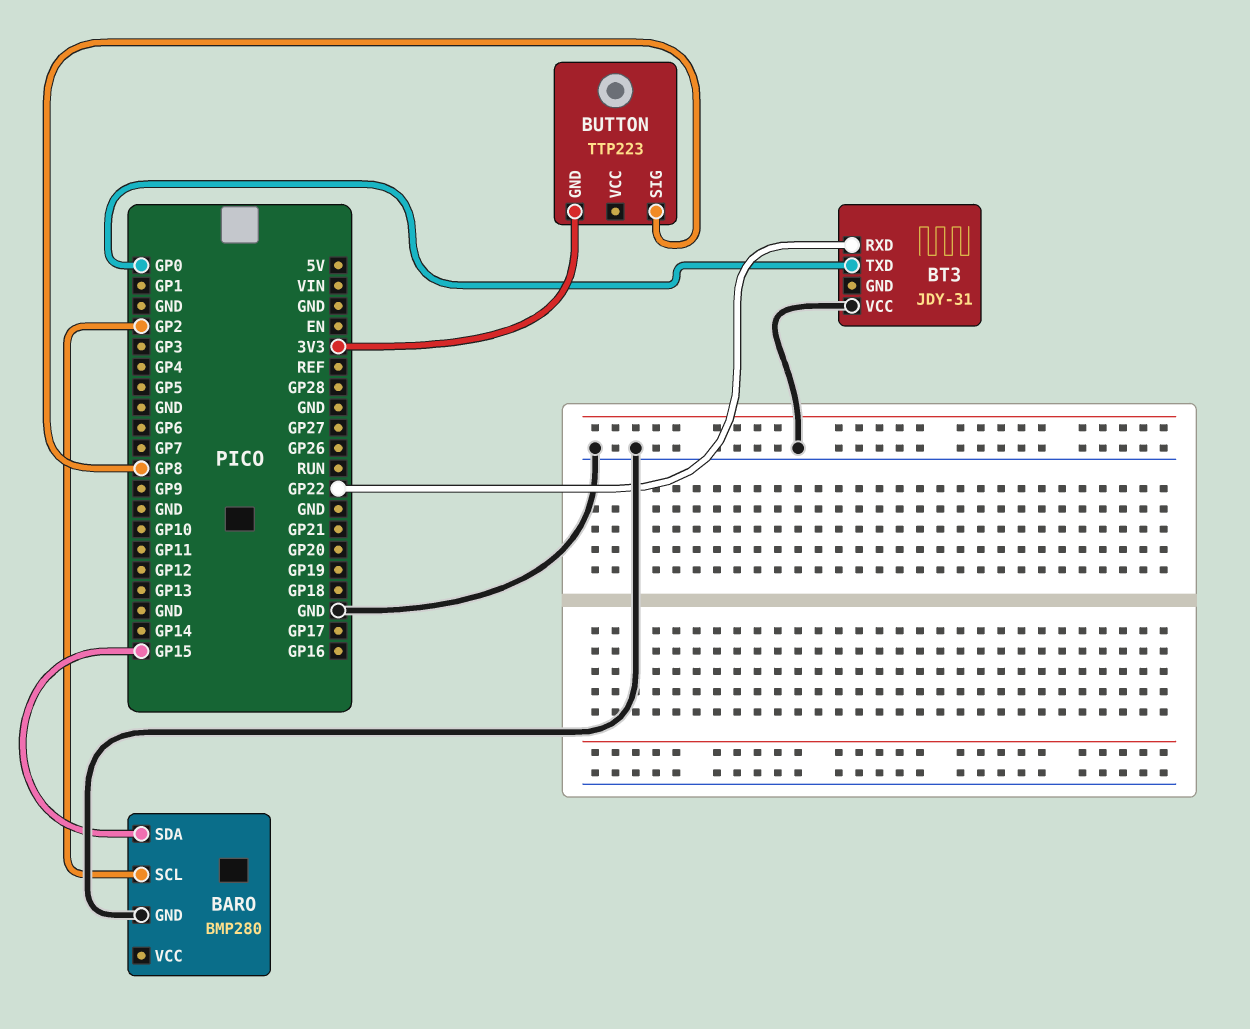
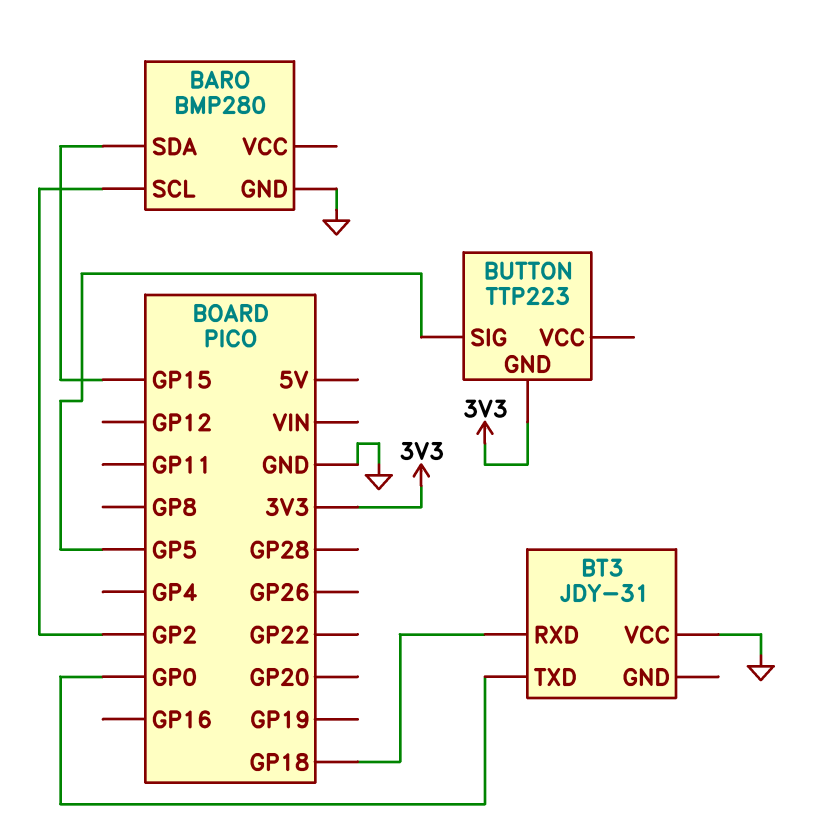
BT3 pin RXD: GP22 -> GP18
BUTTON pin SIG: GP8 -> GP5

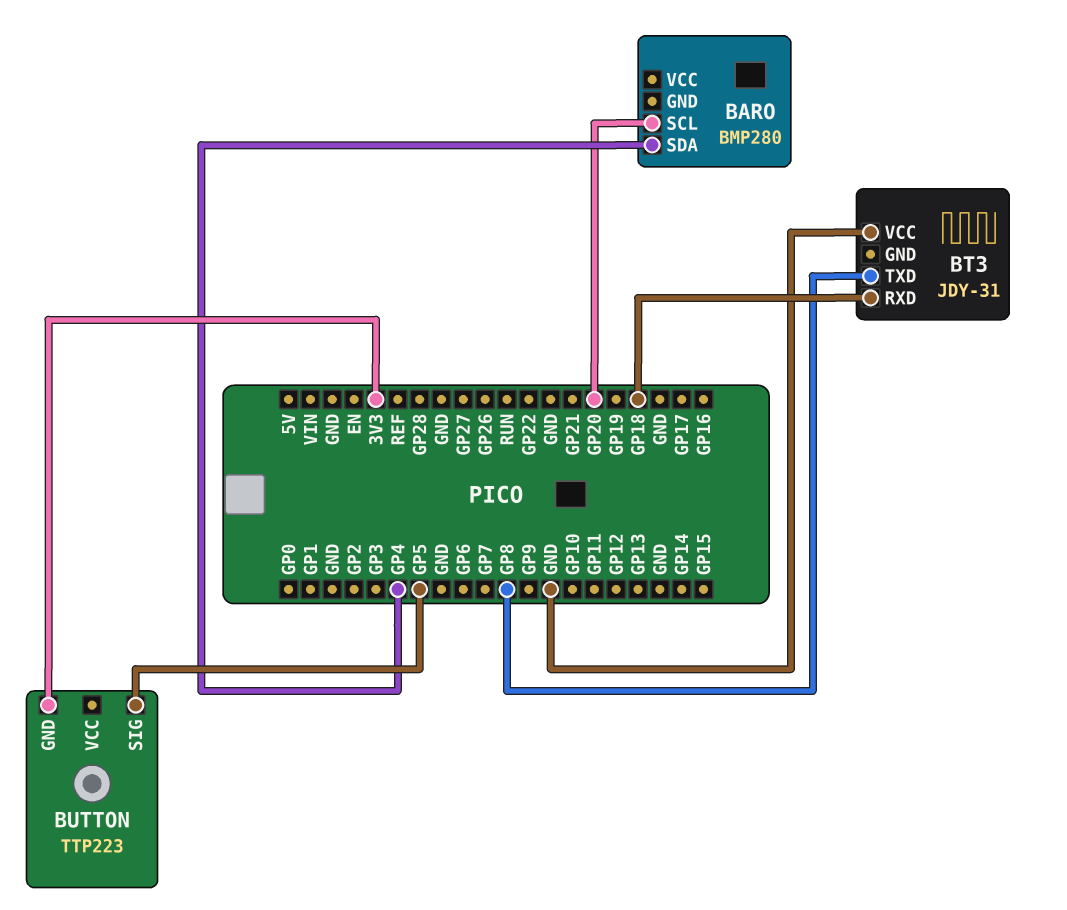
BARO pin GND: GND -> none
BARO pin SCL: GP2 -> GP20
BARO pin SDA: GP15 -> GP4
BT3 pin TXD: GP0 -> GP8

